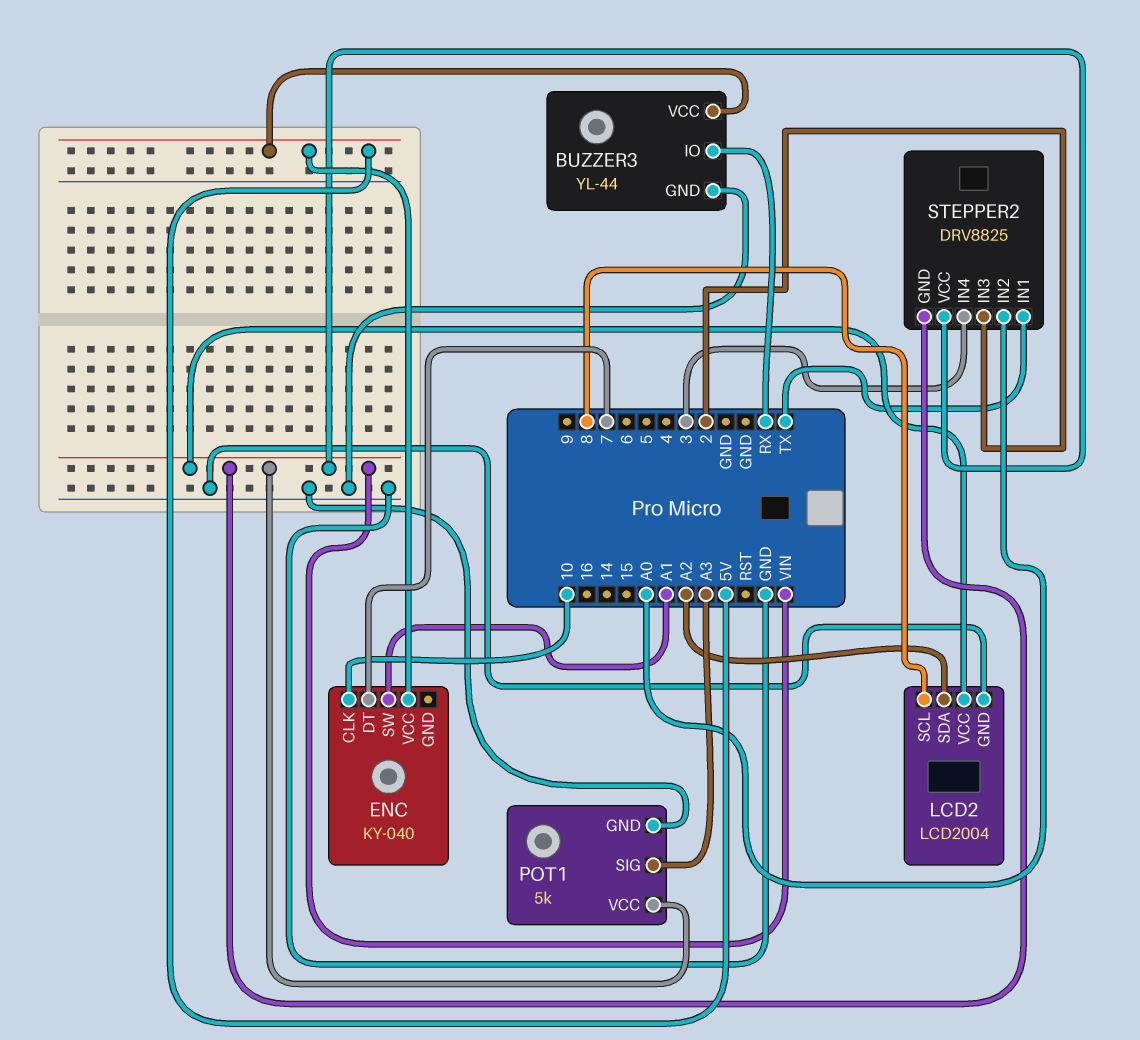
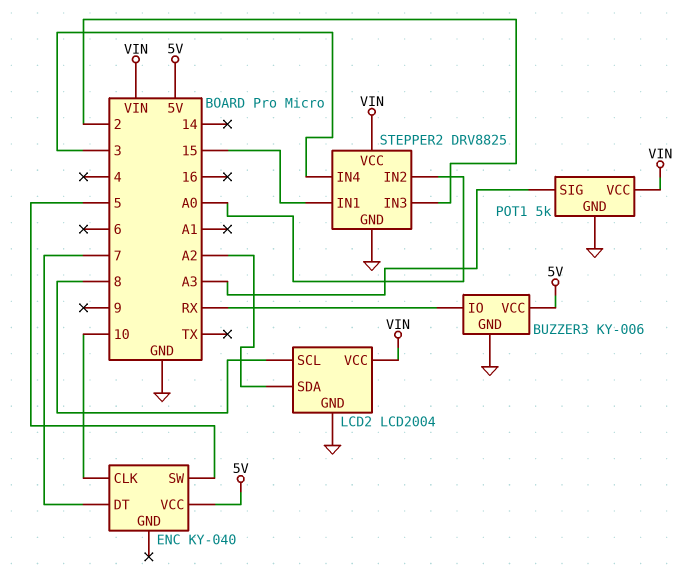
BUZZER3: YL-44 -> KY-006
ENC pin SW: A1 -> 5
STEPPER2 pin GND: VIN -> GND
STEPPER2 pin IN1: TX -> 15

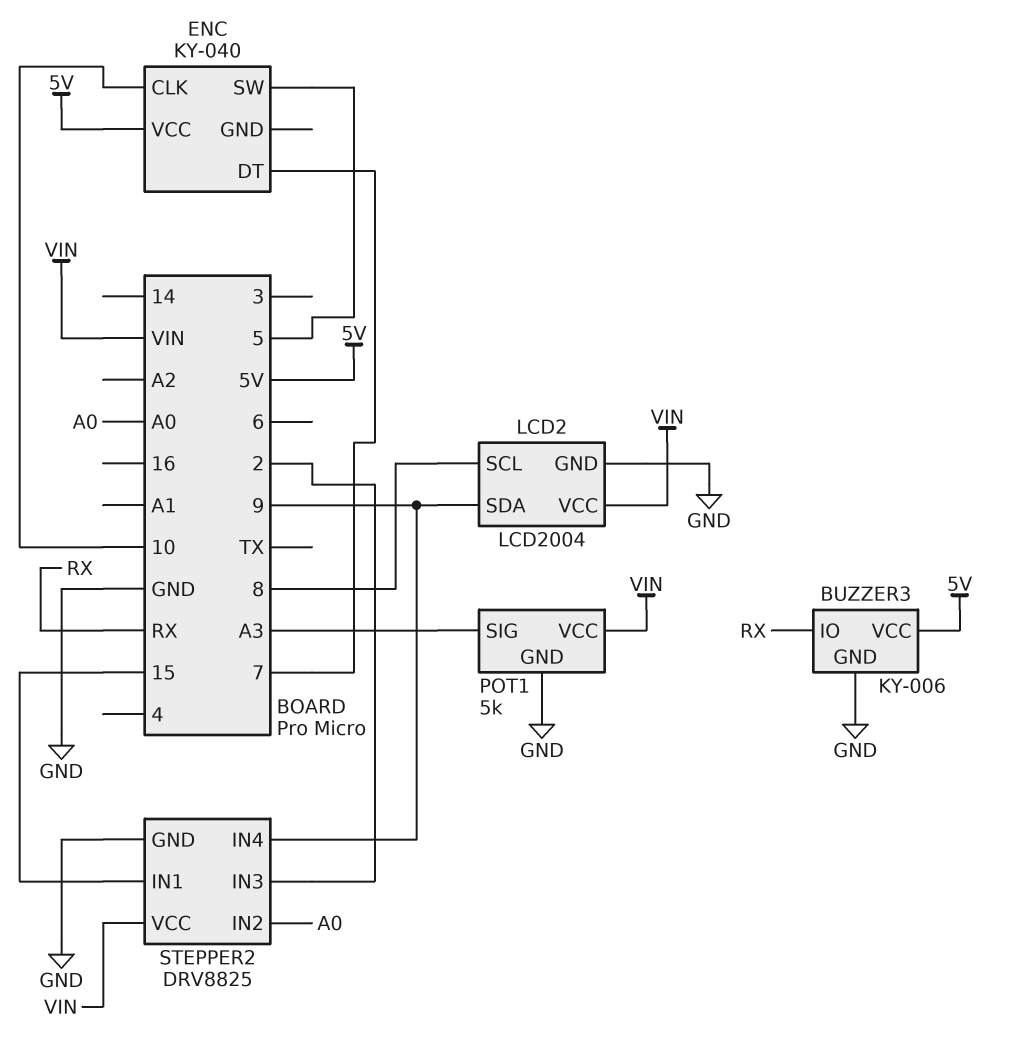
LCD2 pin SDA: A2 -> 9
STEPPER2 pin IN4: 3 -> 9

